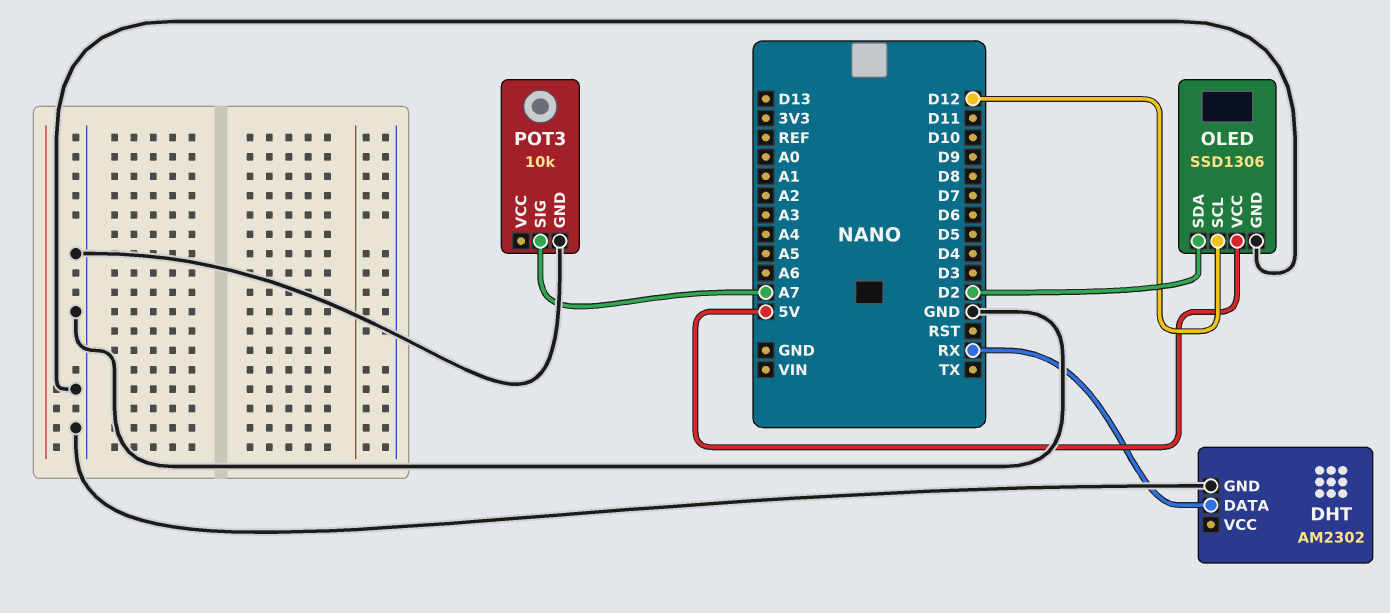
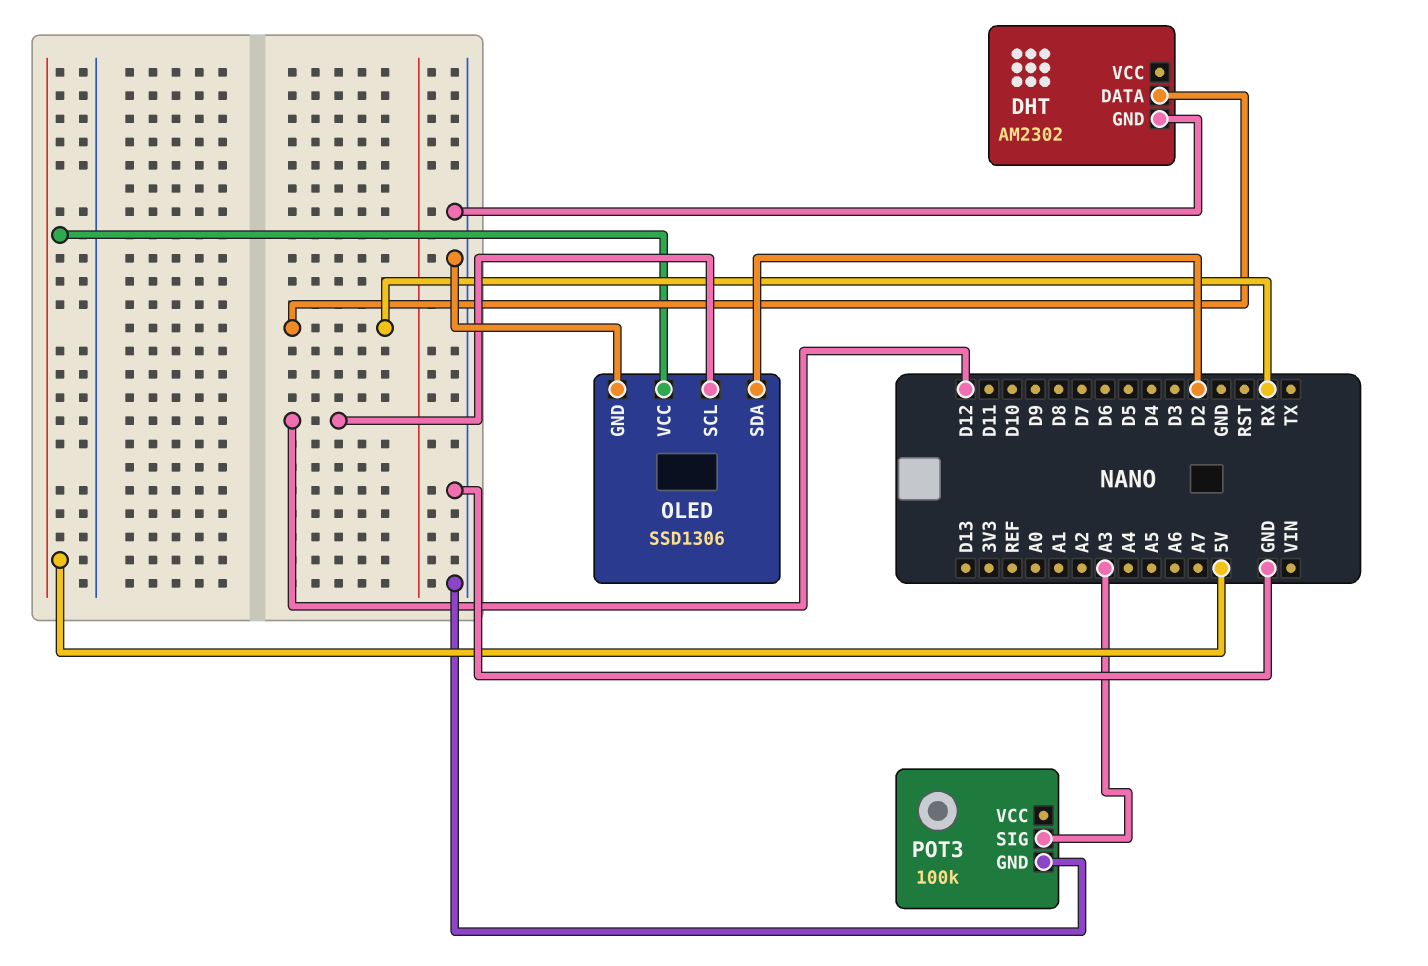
POT3: 10k -> 100k
POT3 pin SIG: A7 -> A3

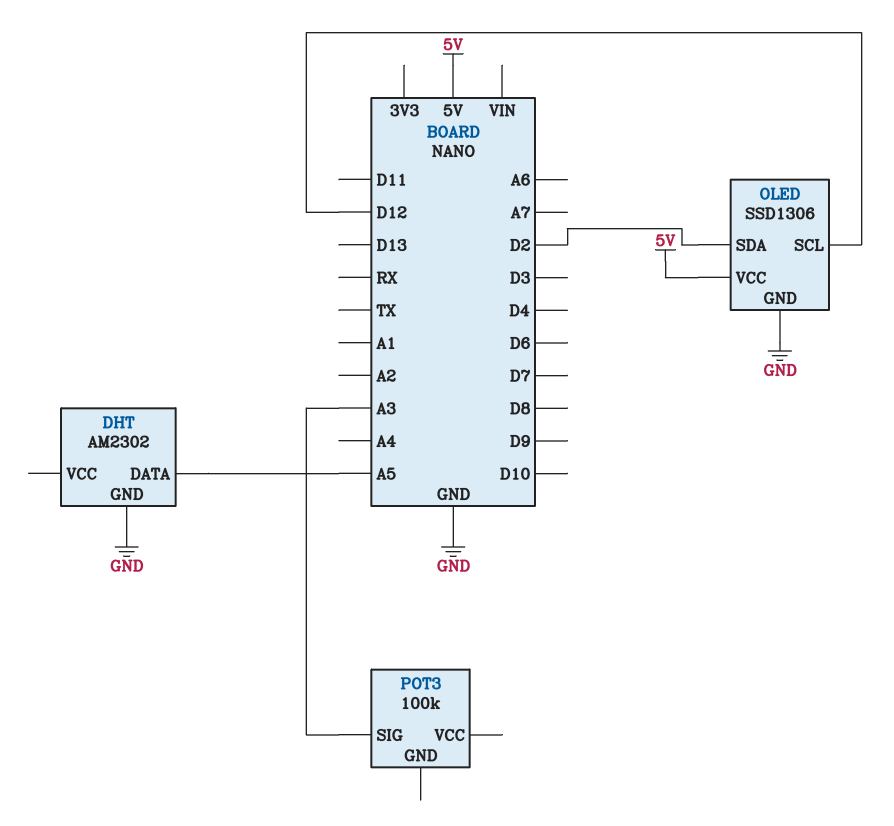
DHT pin DATA: RX -> A5
POT3 pin GND: GND -> none

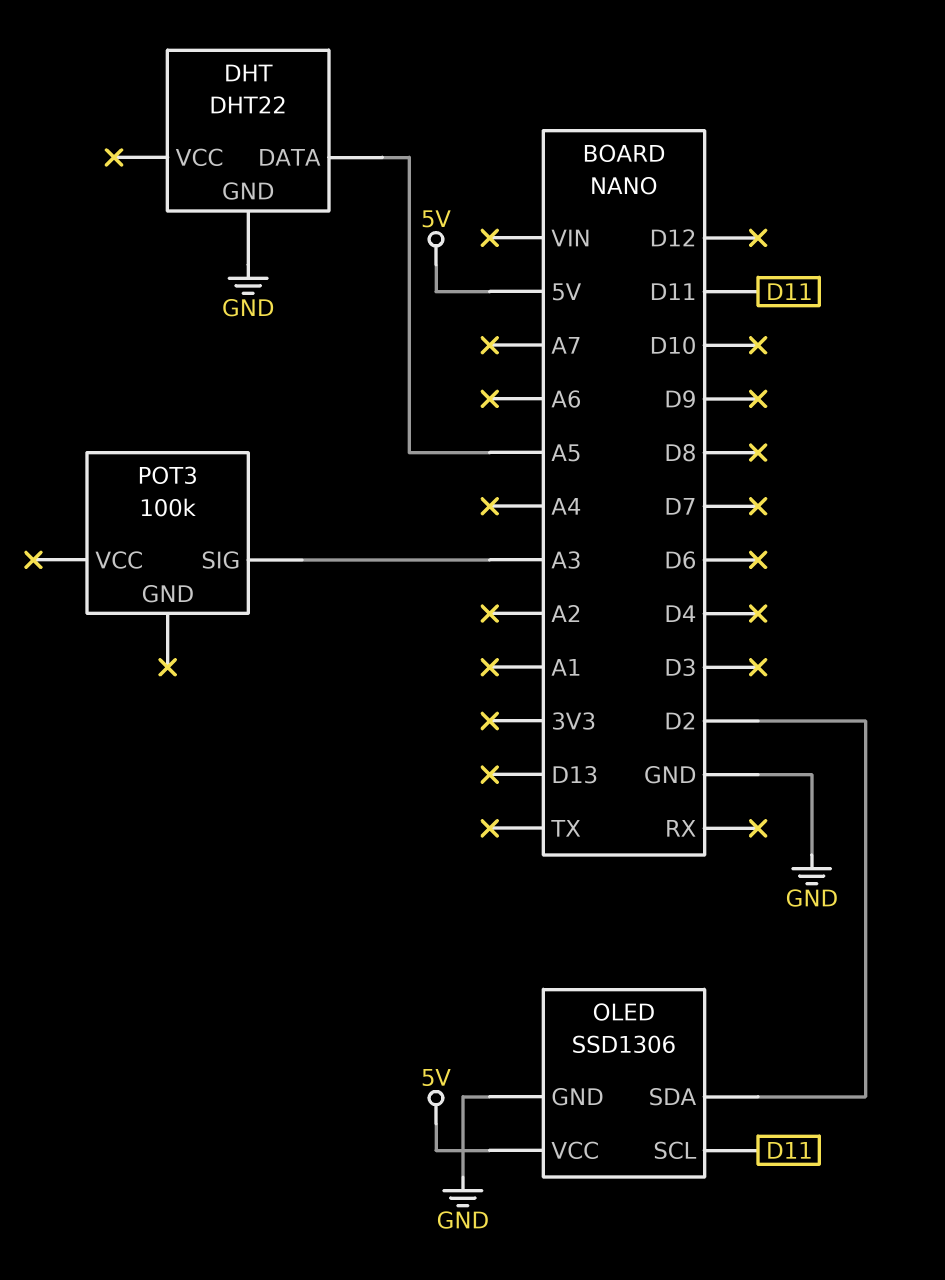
DHT: AM2302 -> DHT22
OLED pin SCL: D12 -> D11

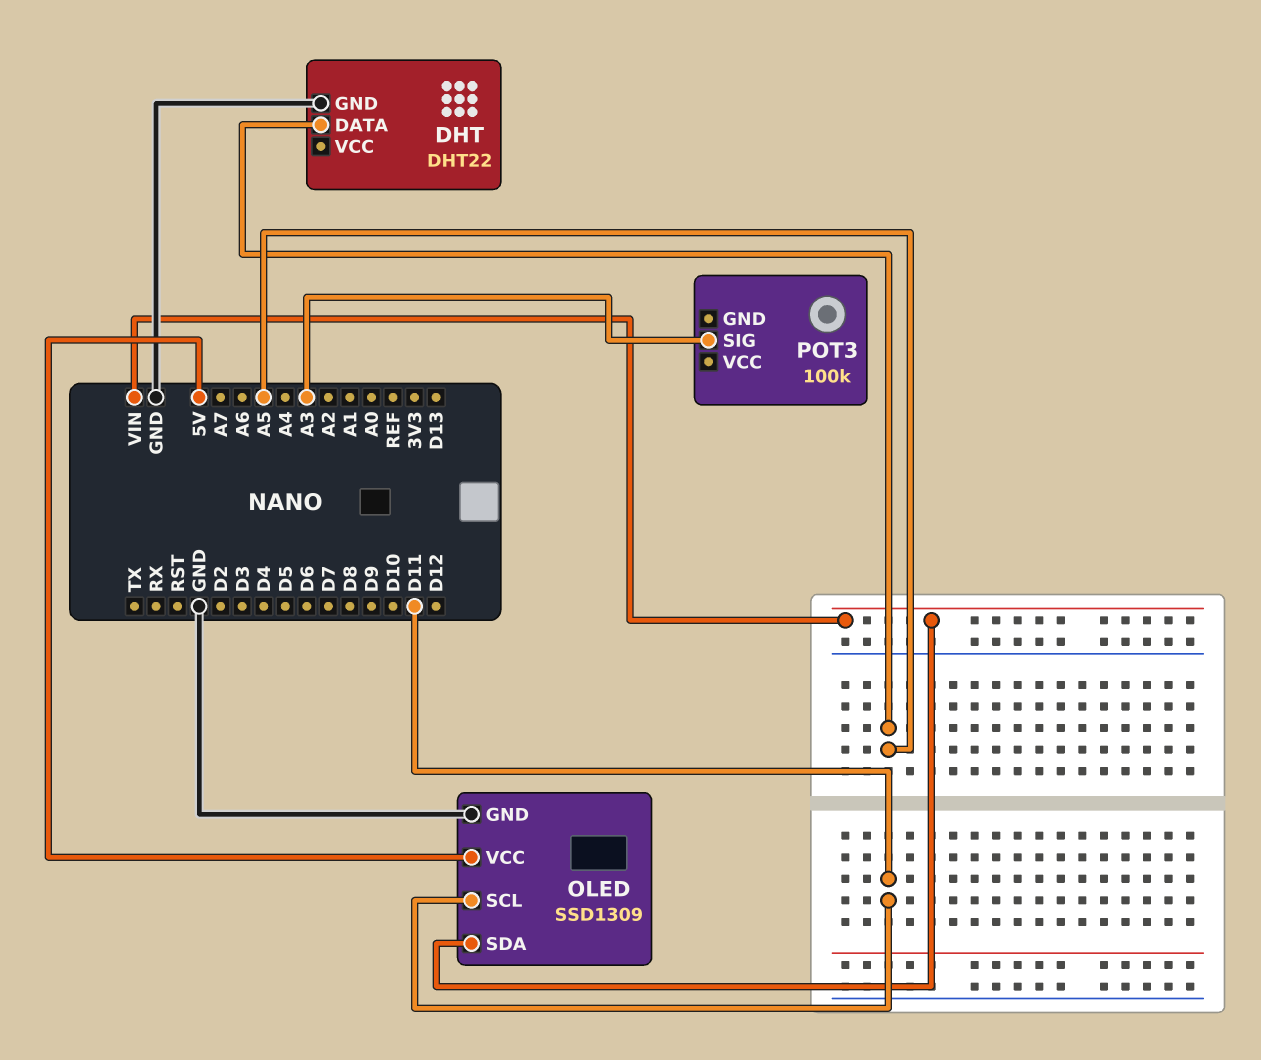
OLED: SSD1306 -> SSD1309
OLED pin SDA: D2 -> VIN

